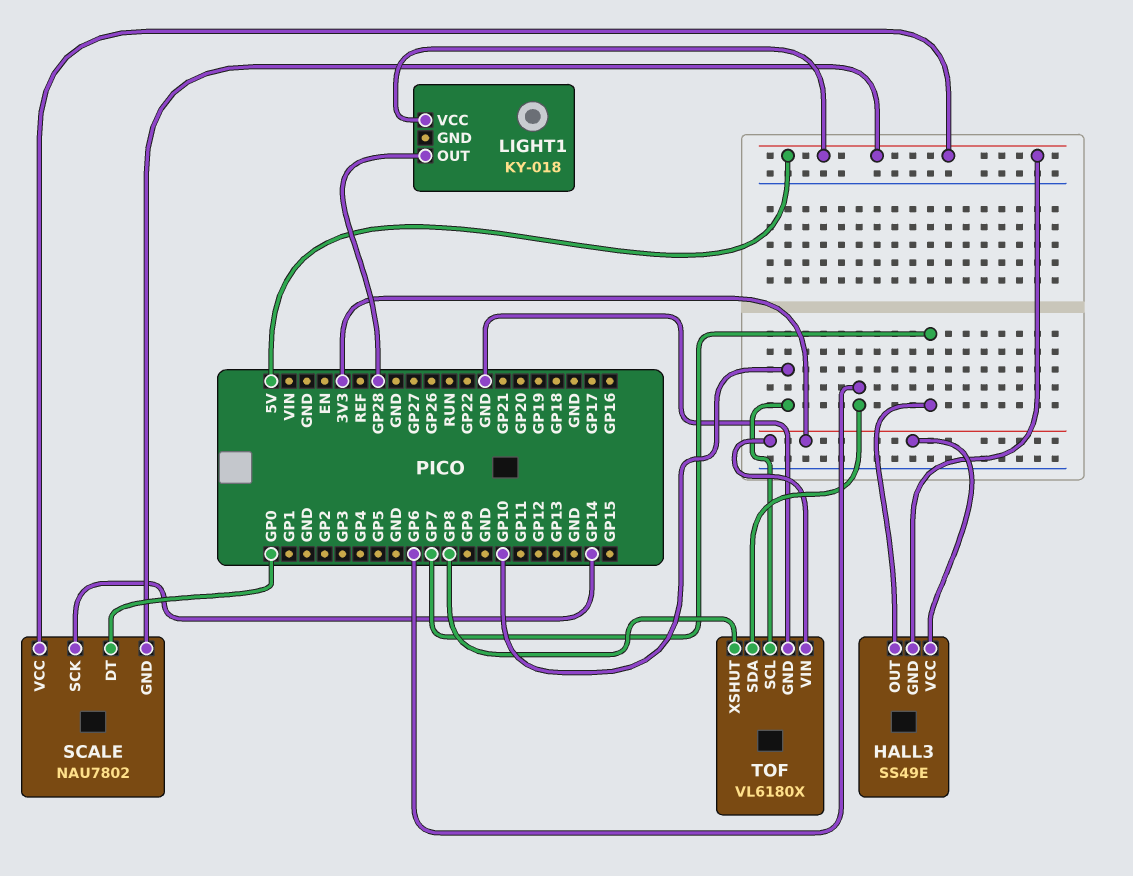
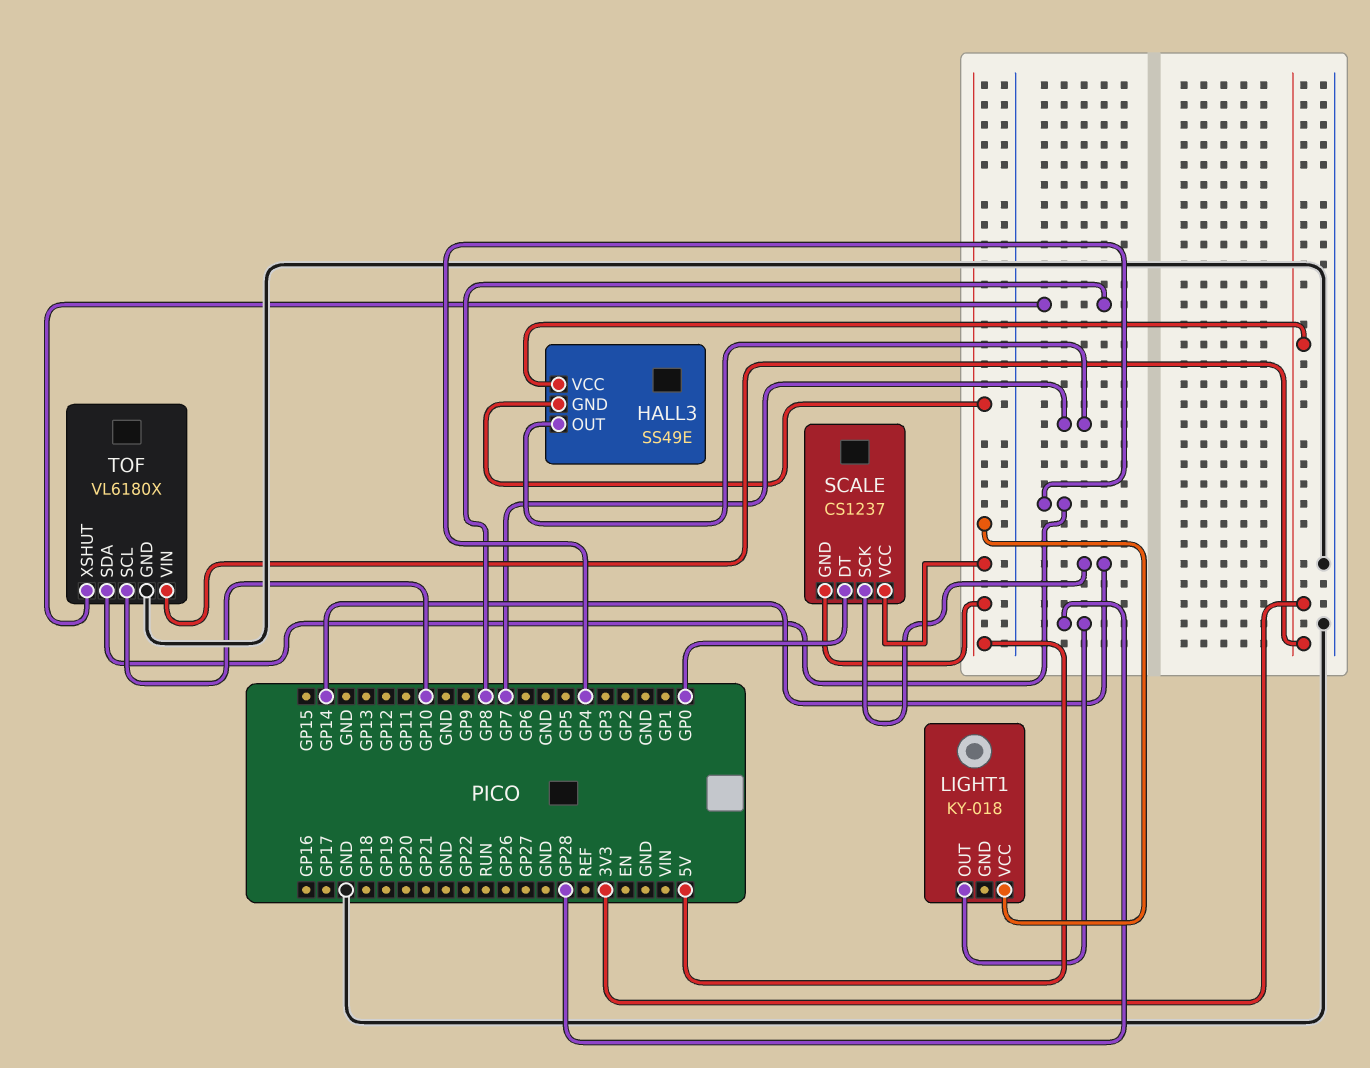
SCALE: NAU7802 -> CS1237
TOF pin SDA: GP6 -> GP4

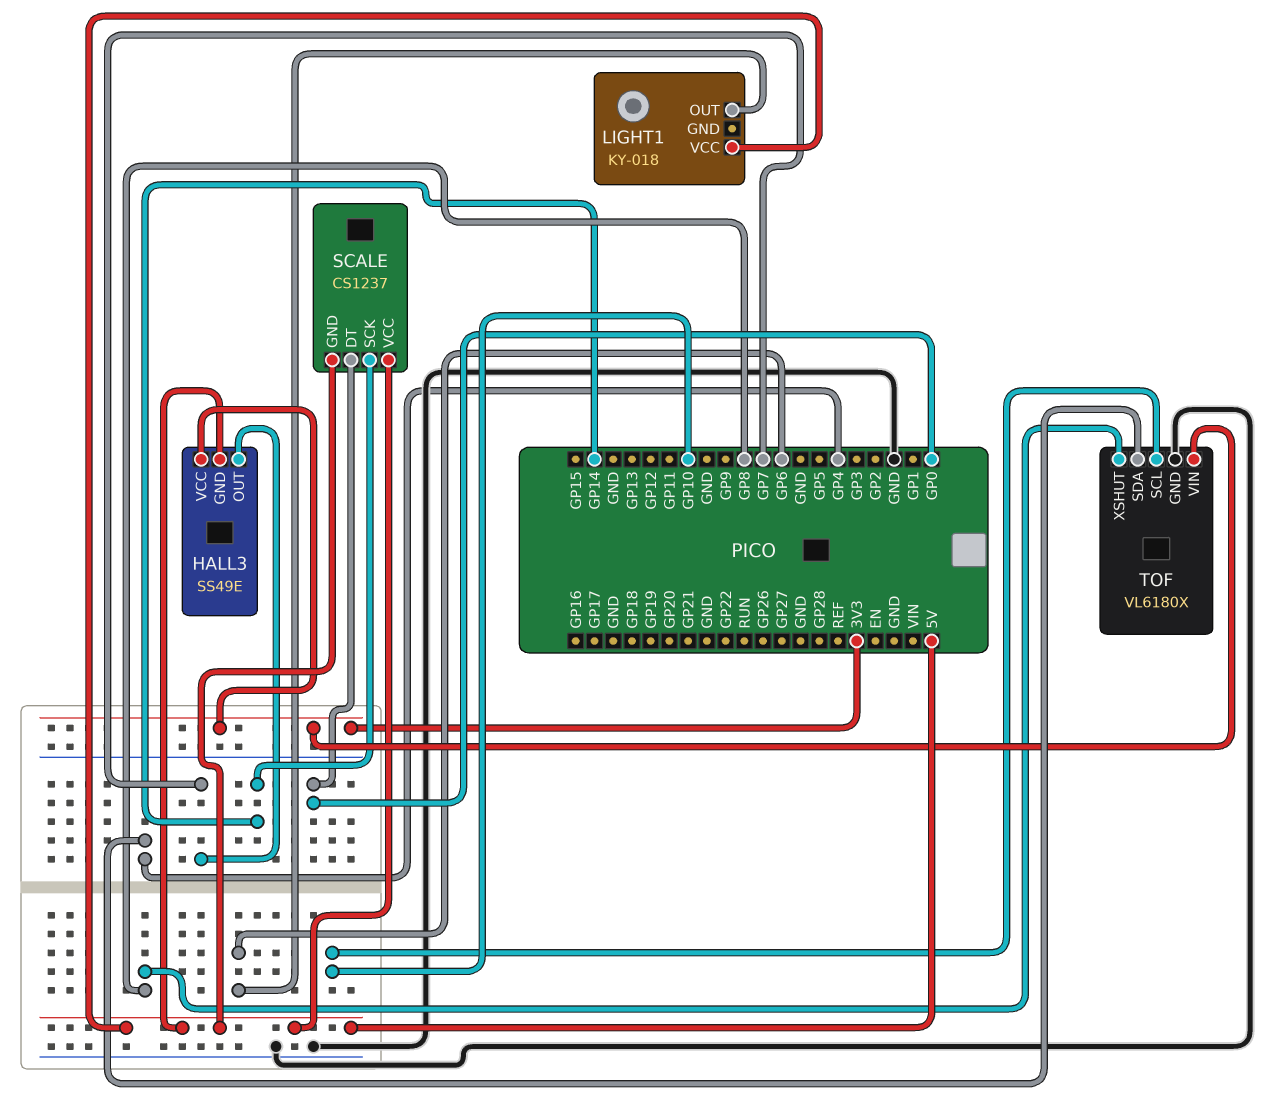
LIGHT1 pin OUT: GP28 -> GP6

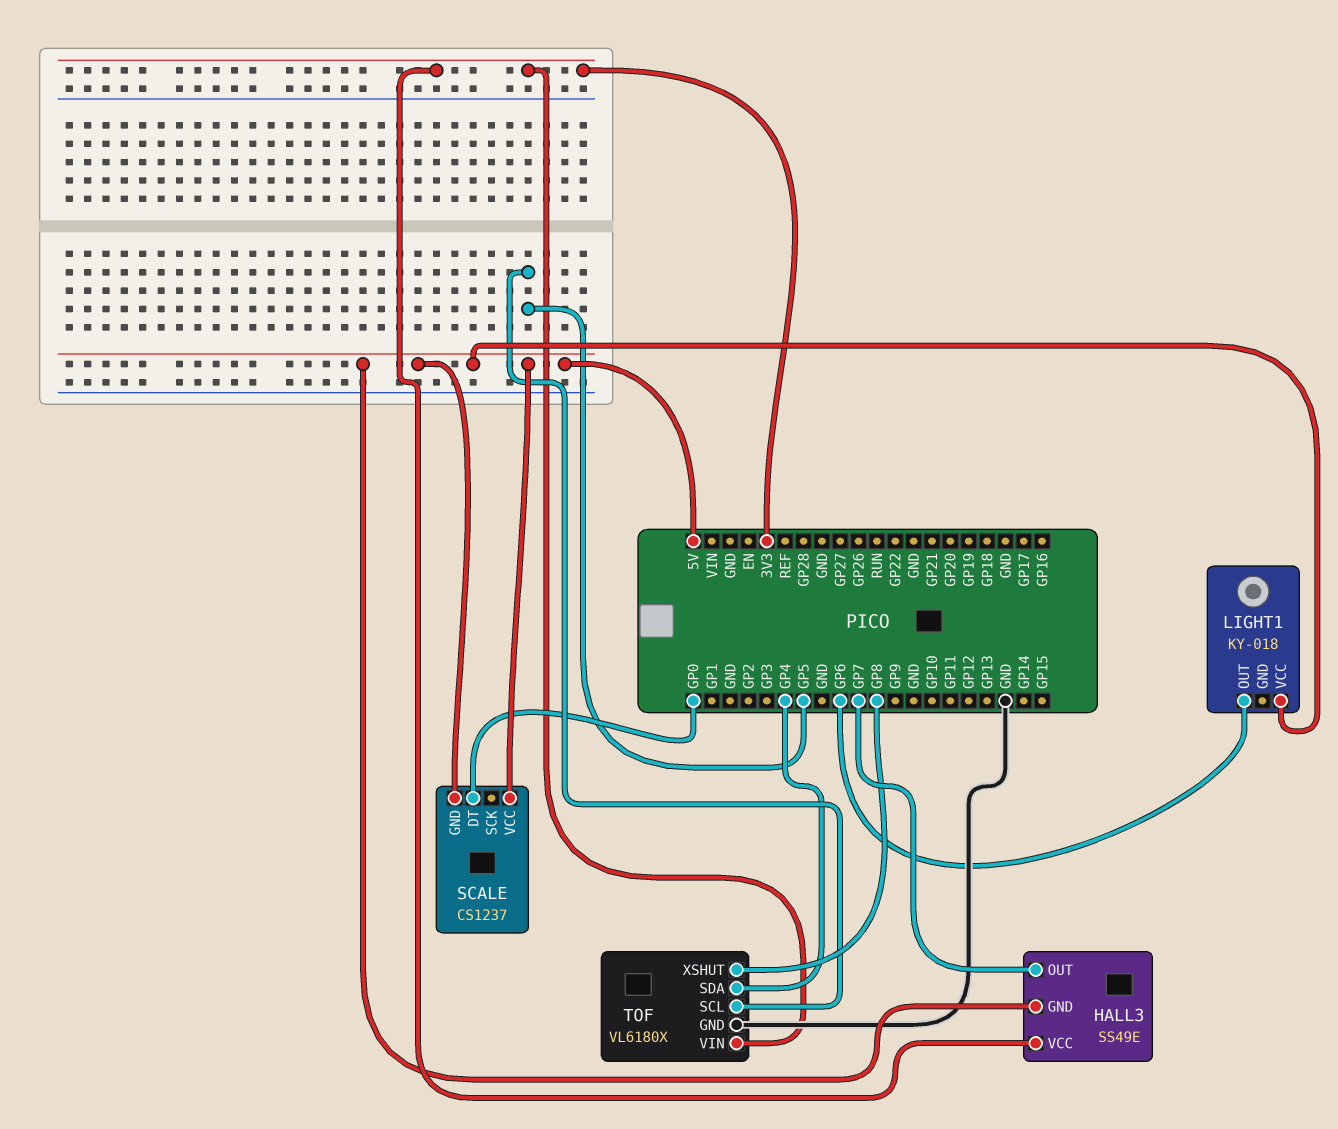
SCALE pin SCK: GP14 -> none
TOF pin SCL: GP10 -> GP5

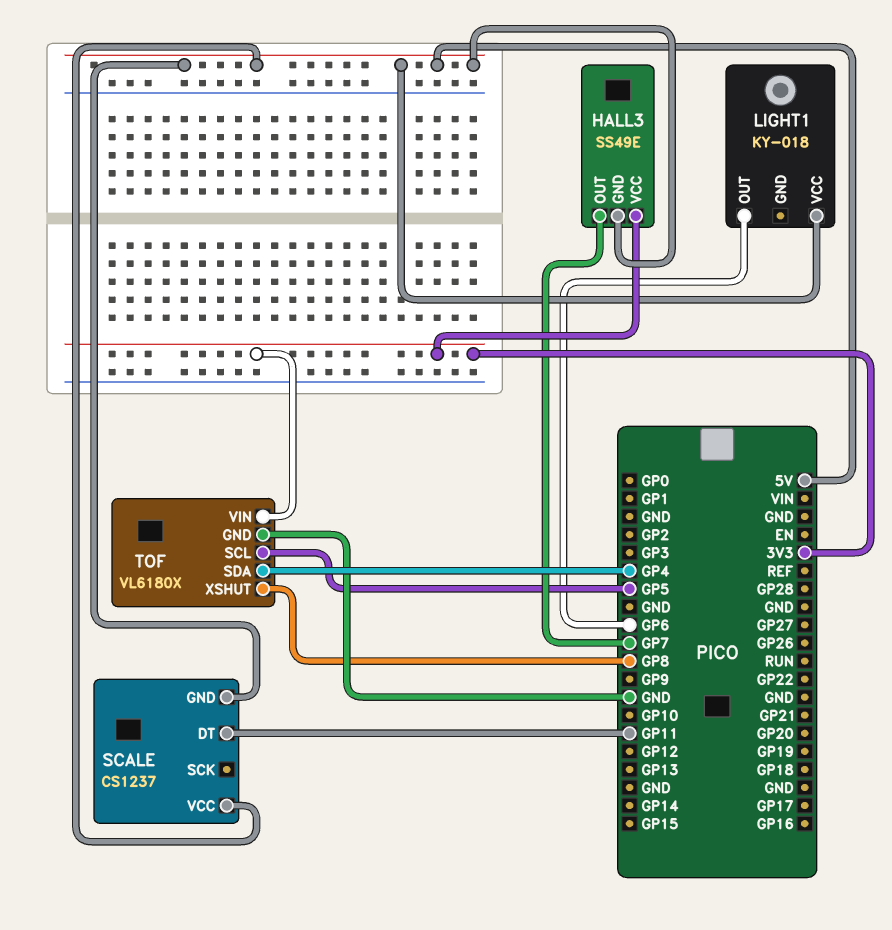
SCALE pin DT: GP0 -> GP11

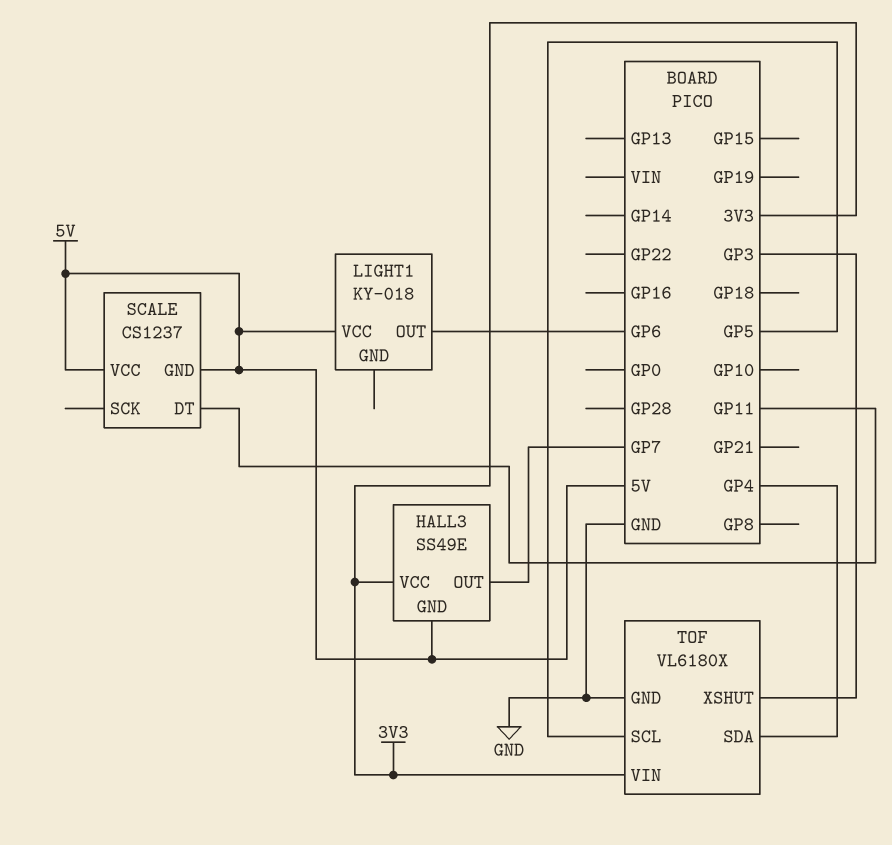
TOF pin XSHUT: GP8 -> GP3

